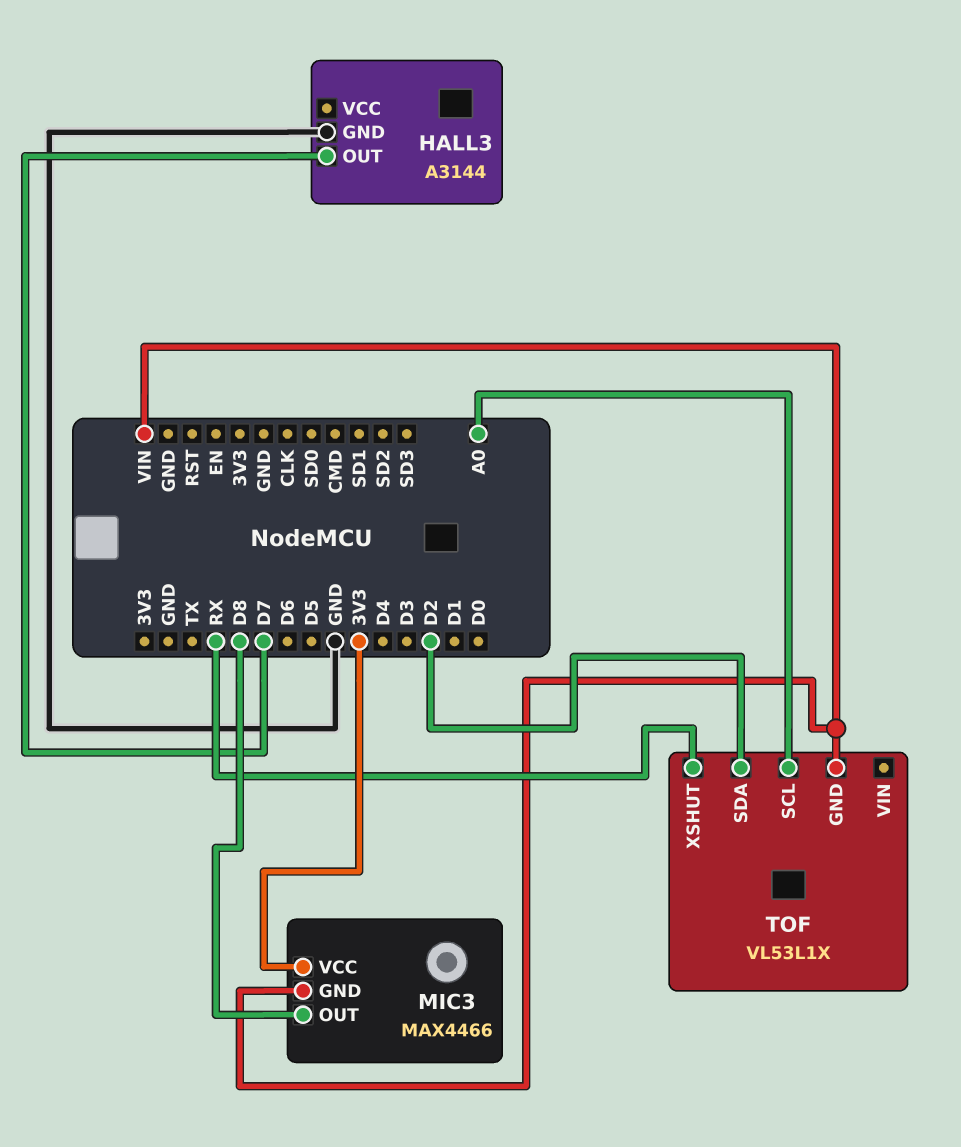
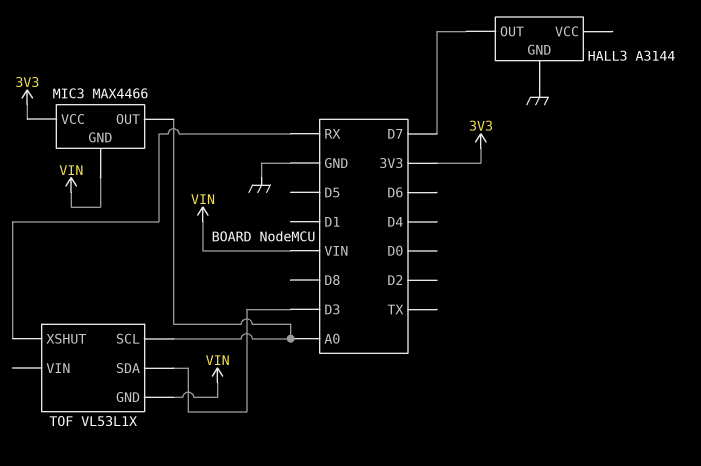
MIC3 pin OUT: D8 -> A0
TOF pin SDA: D2 -> D3

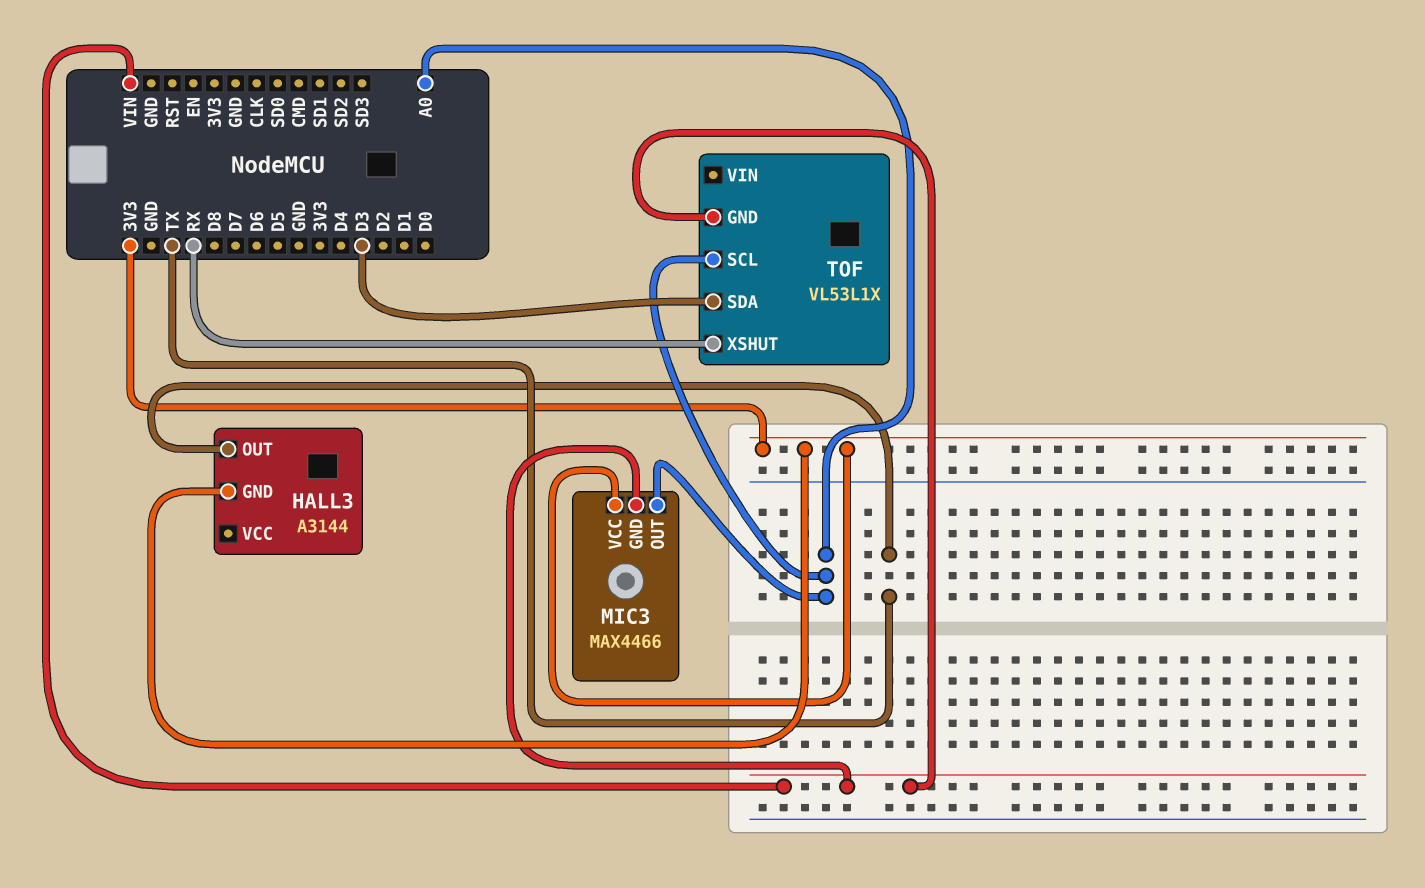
HALL3 pin GND: GND -> 3V3
HALL3 pin OUT: D7 -> TX

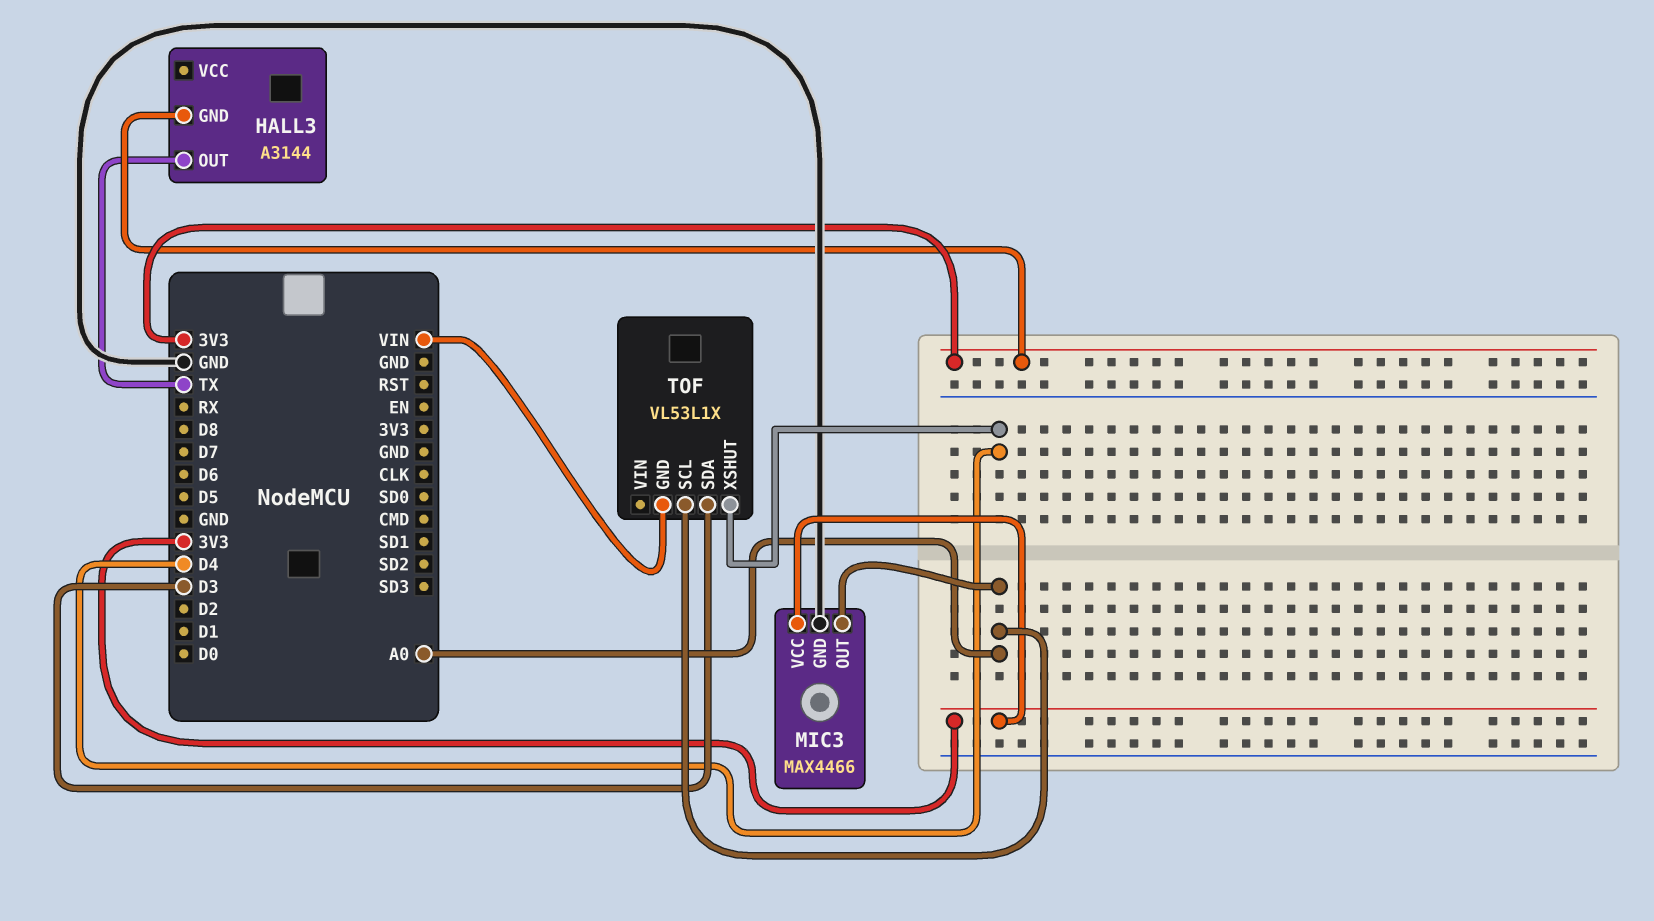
MIC3 pin GND: VIN -> GND
TOF pin XSHUT: RX -> D4

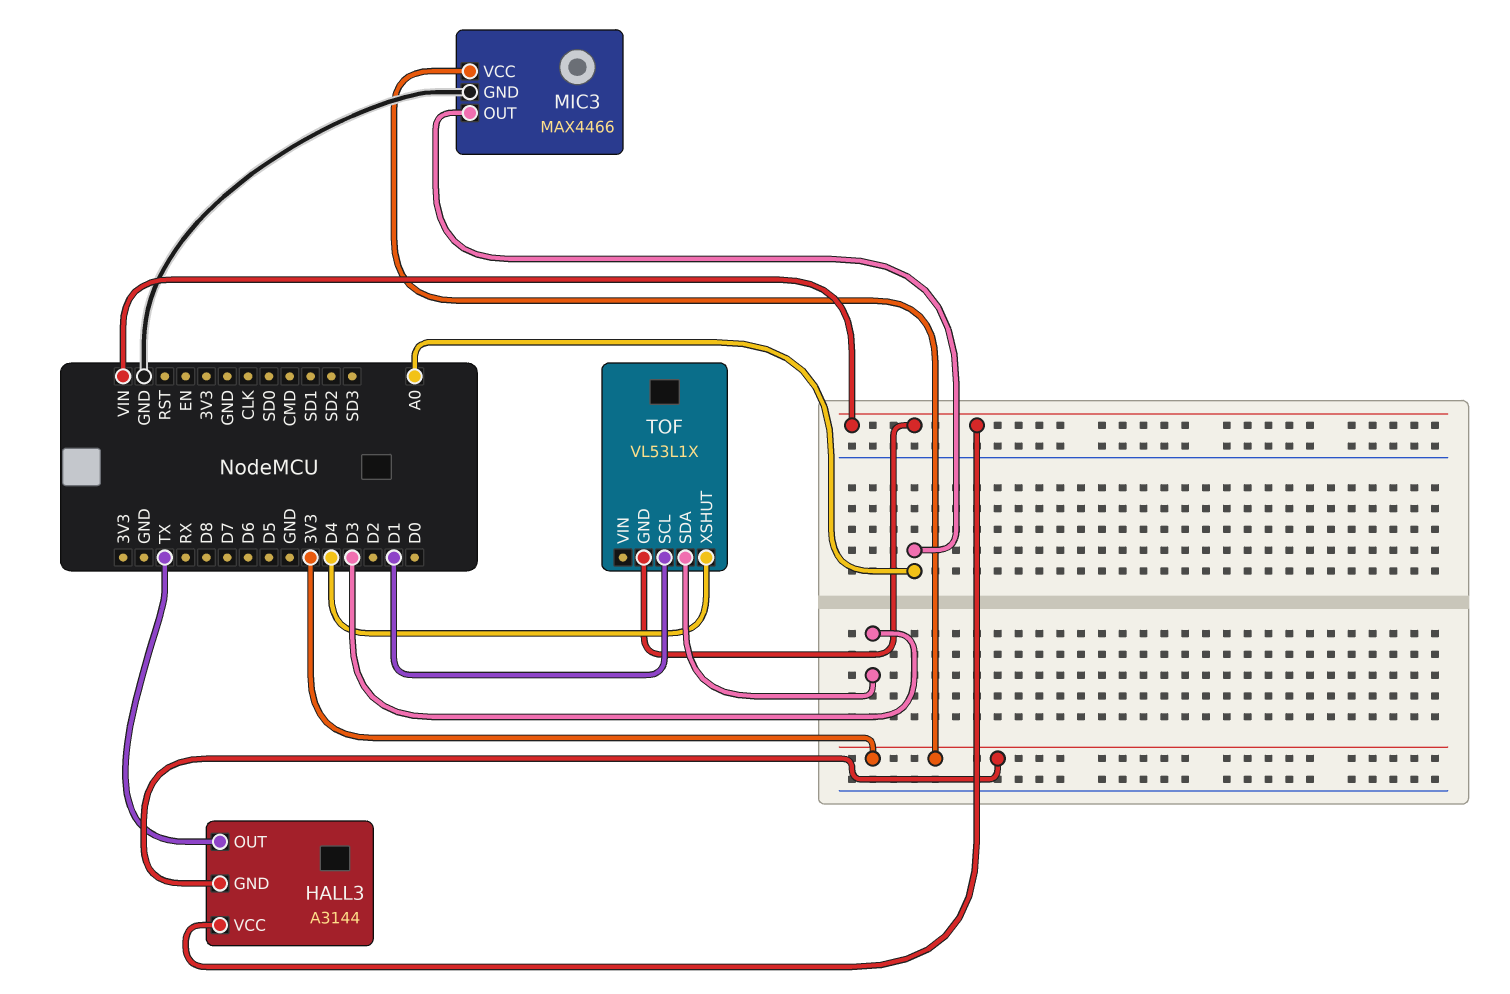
HALL3 pin VCC: none -> VIN
TOF pin SCL: A0 -> D1

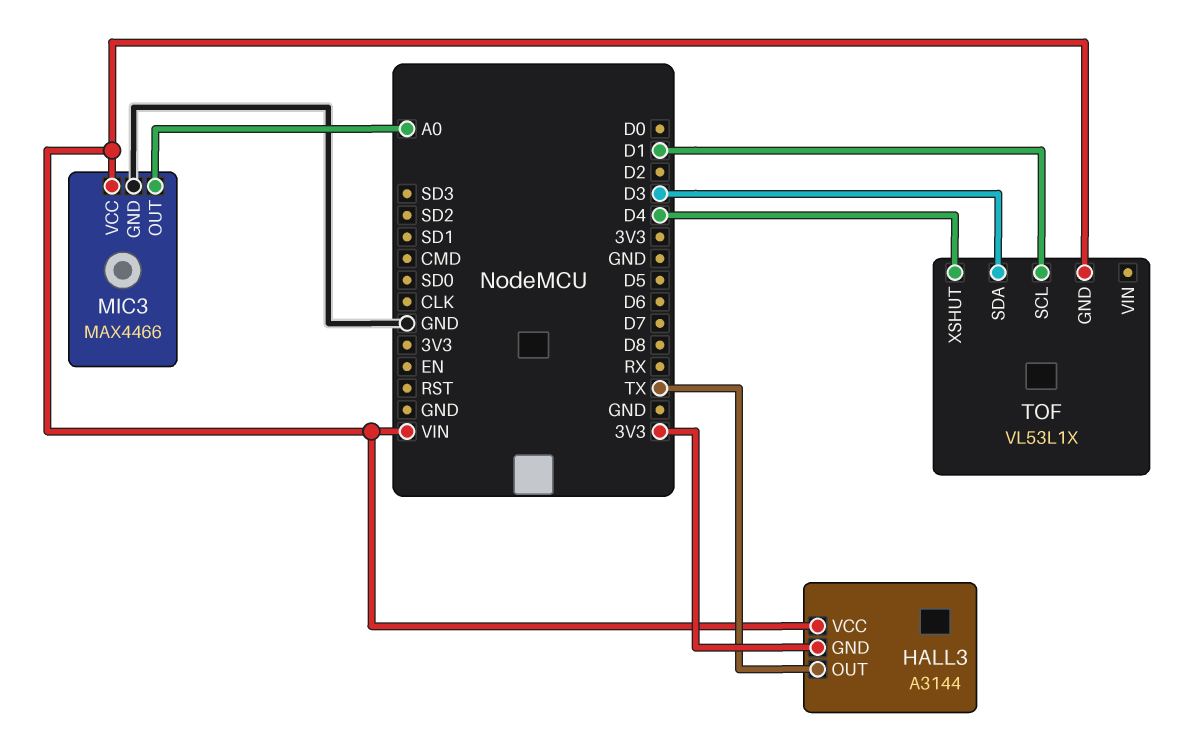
MIC3 pin VCC: 3V3 -> VIN

